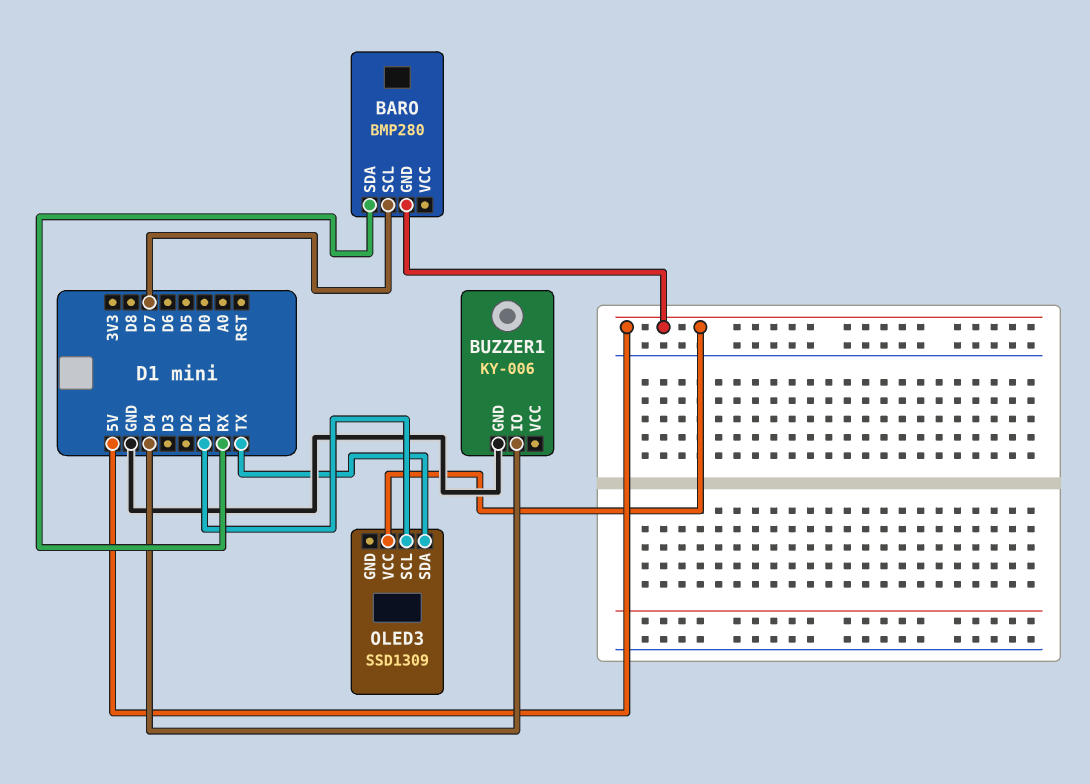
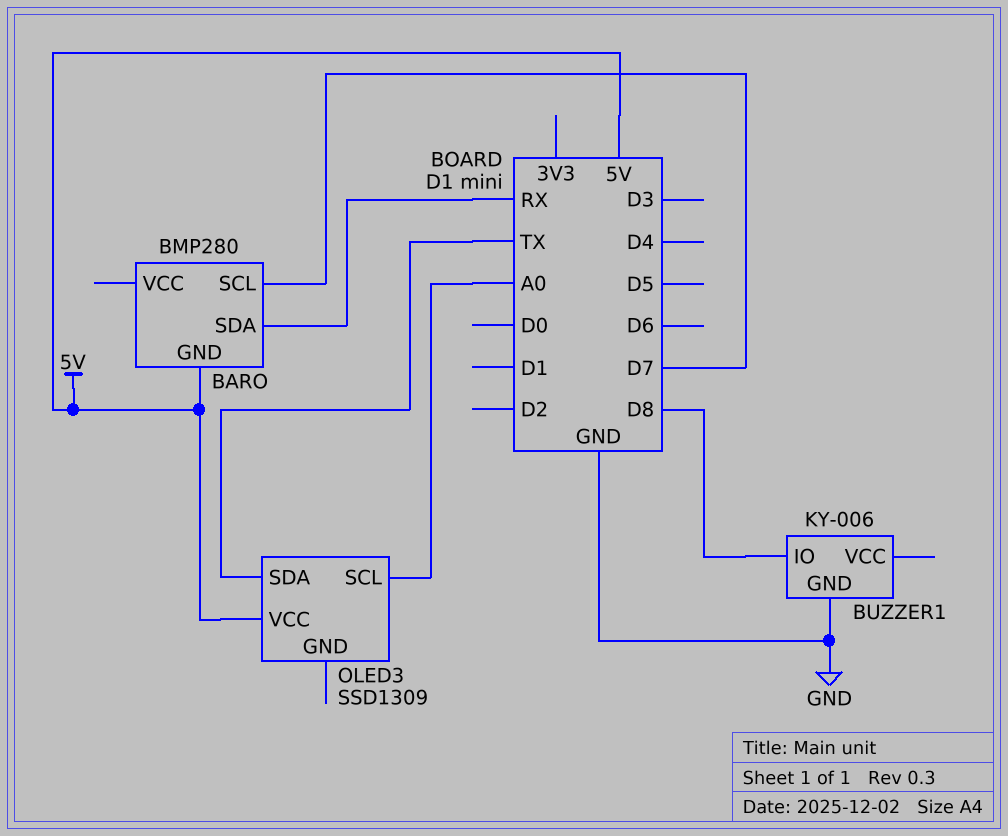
BUZZER1 pin IO: D4 -> D8
OLED3 pin SCL: D1 -> A0

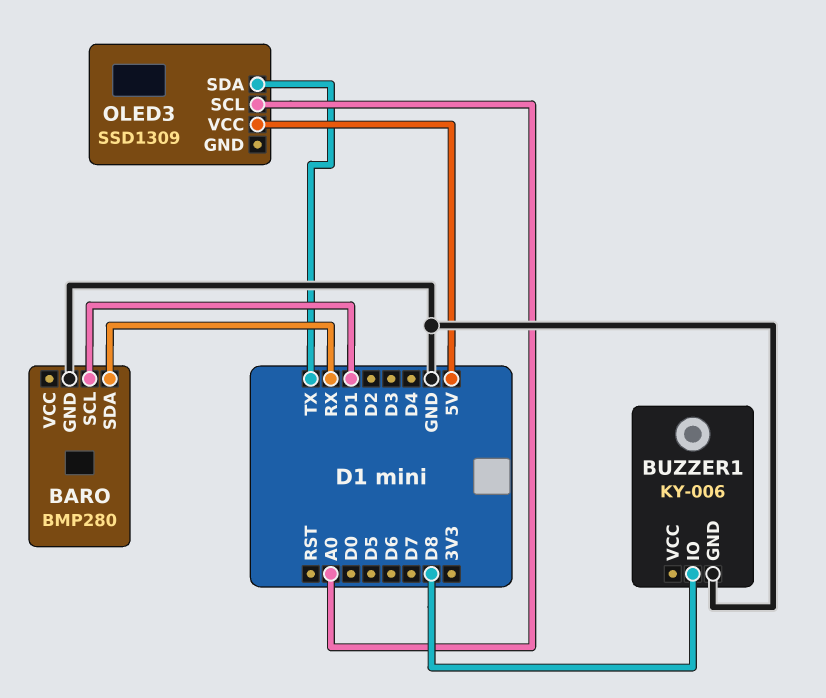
BARO pin GND: 5V -> GND
BARO pin SCL: D7 -> D1

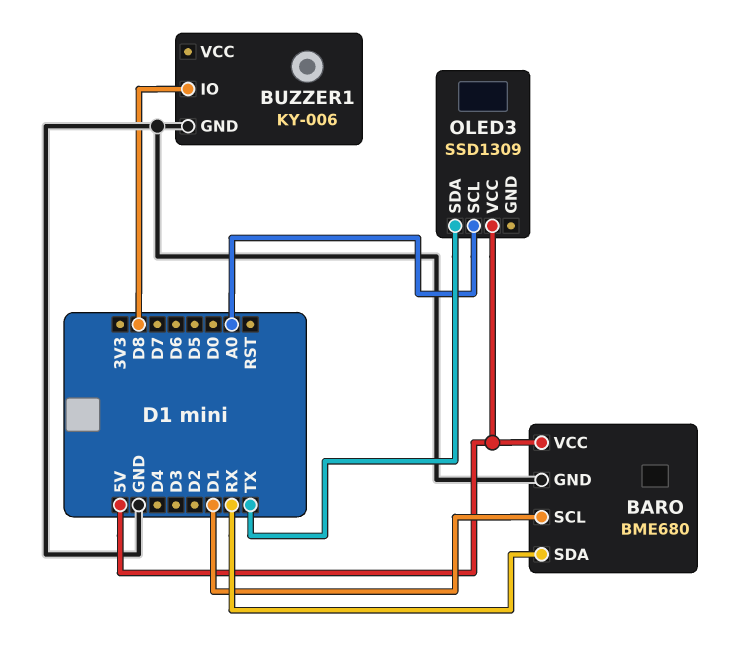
BARO: BMP280 -> BME680
BARO pin VCC: none -> 5V

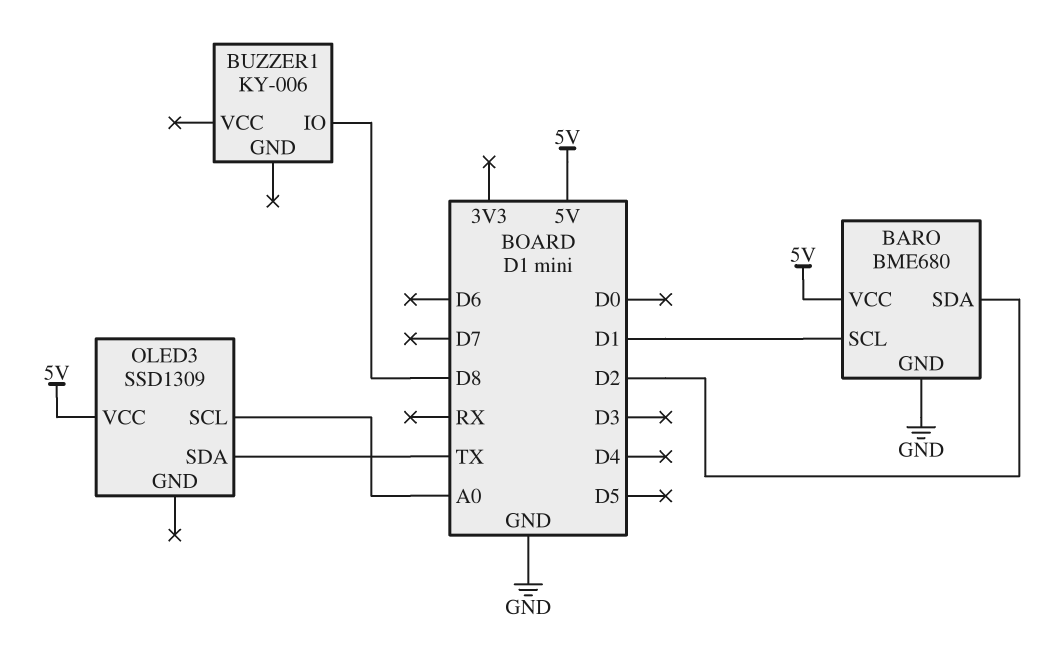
BARO pin SDA: RX -> D2
BUZZER1 pin GND: GND -> none

